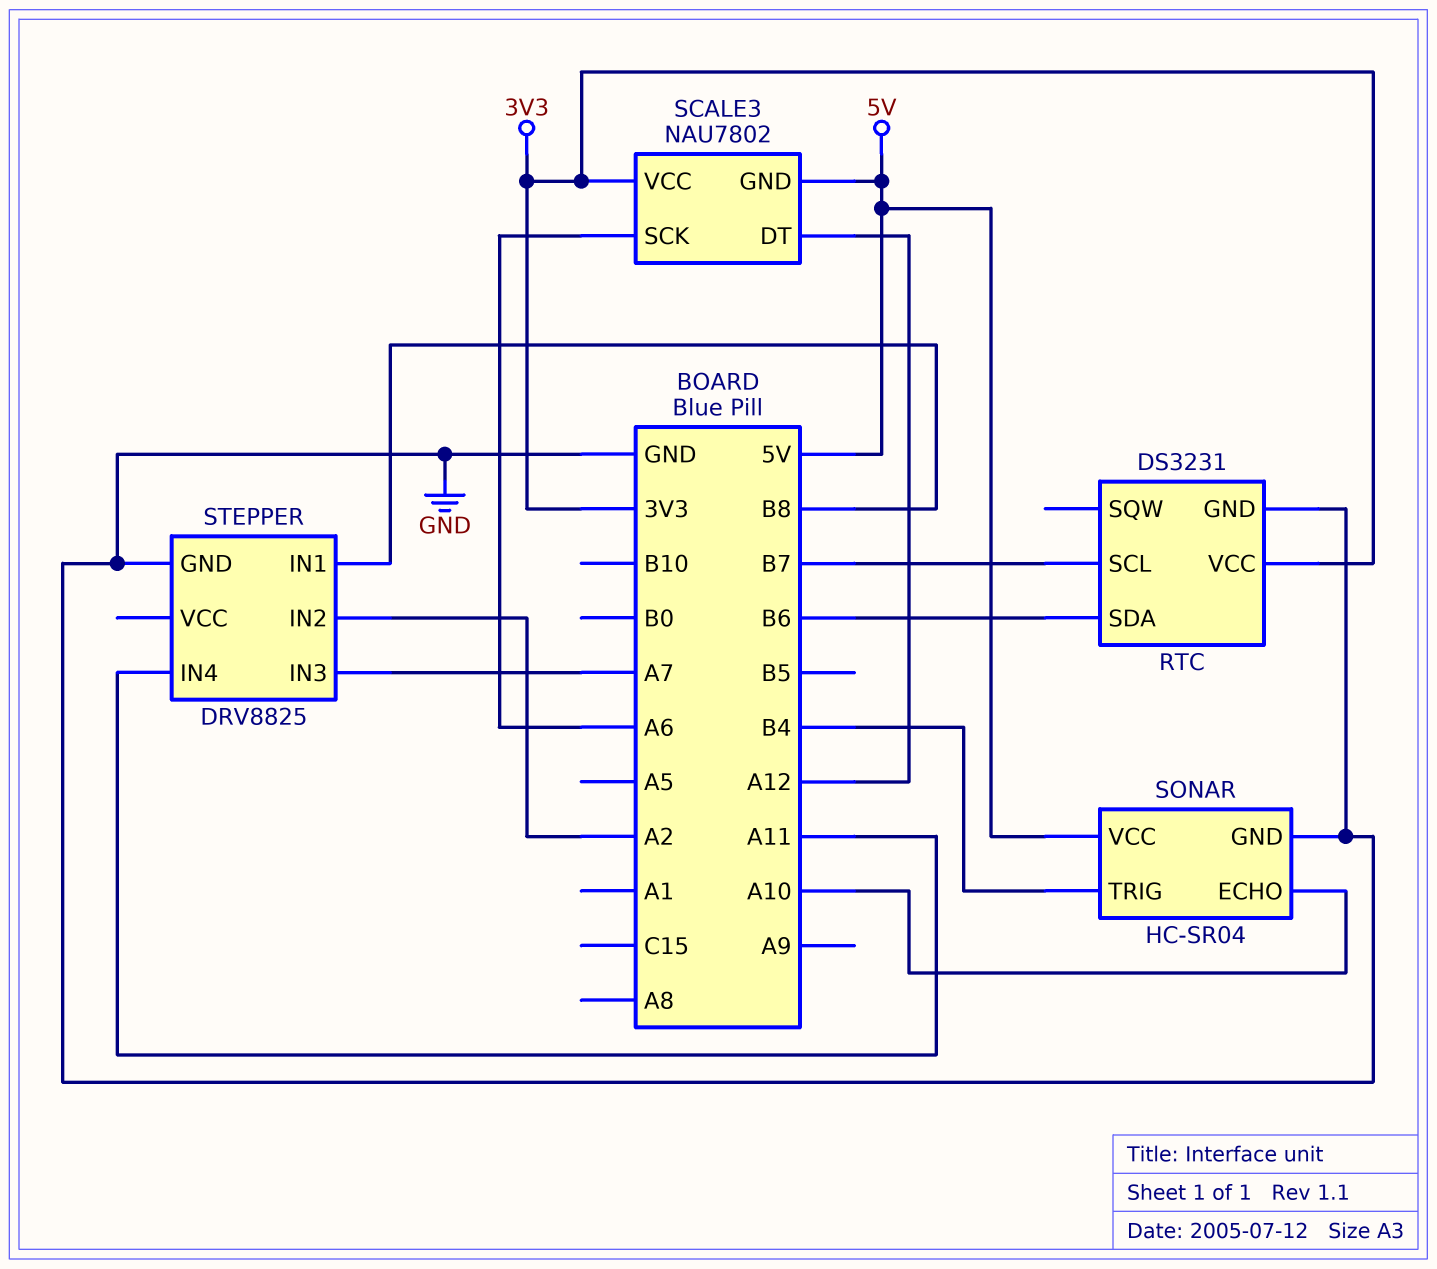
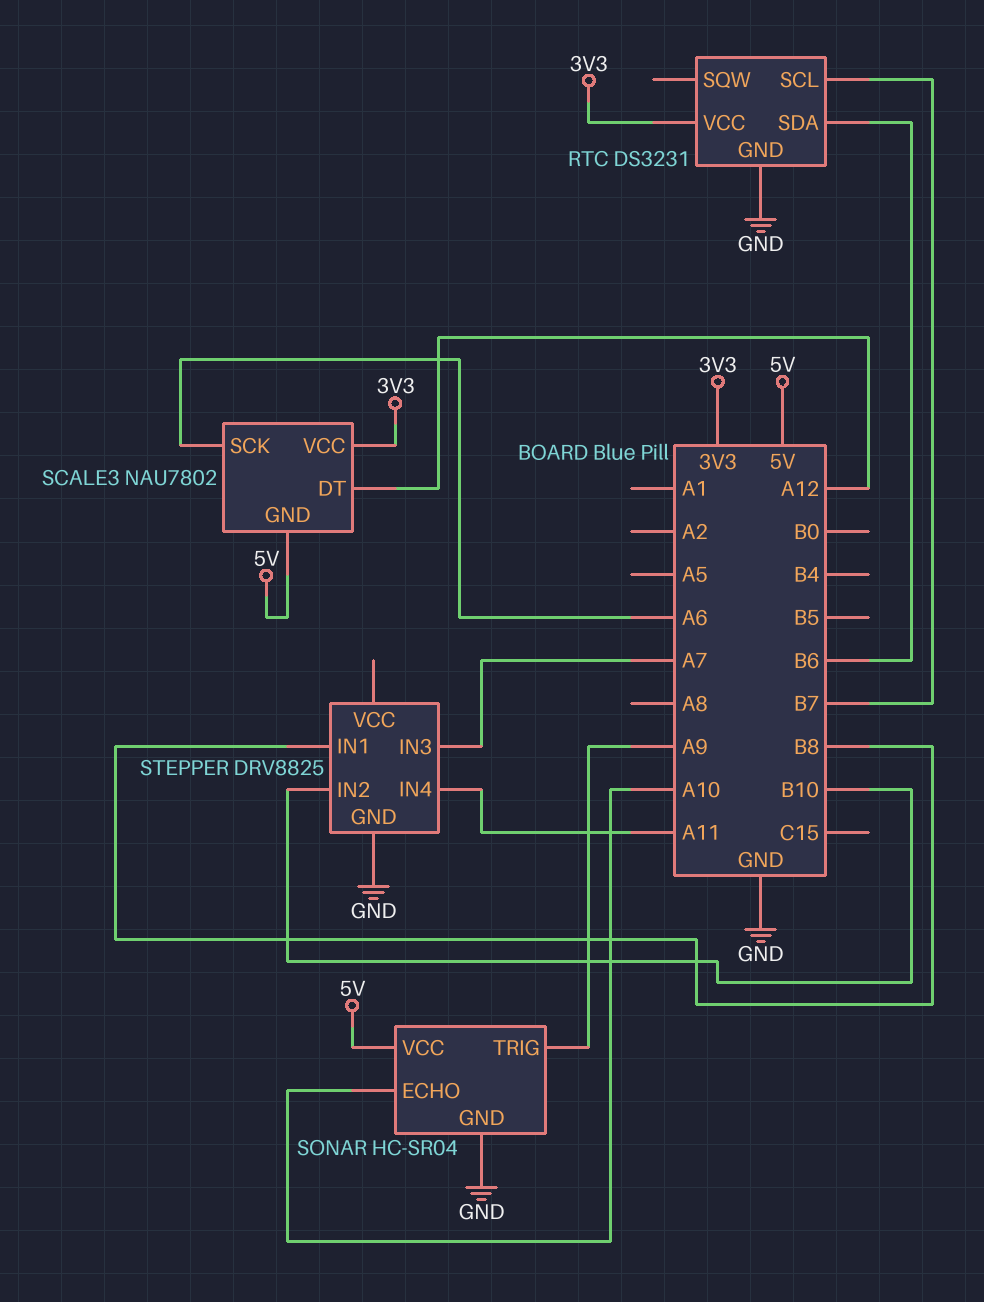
SONAR pin TRIG: B4 -> A9
STEPPER pin IN2: A2 -> B10

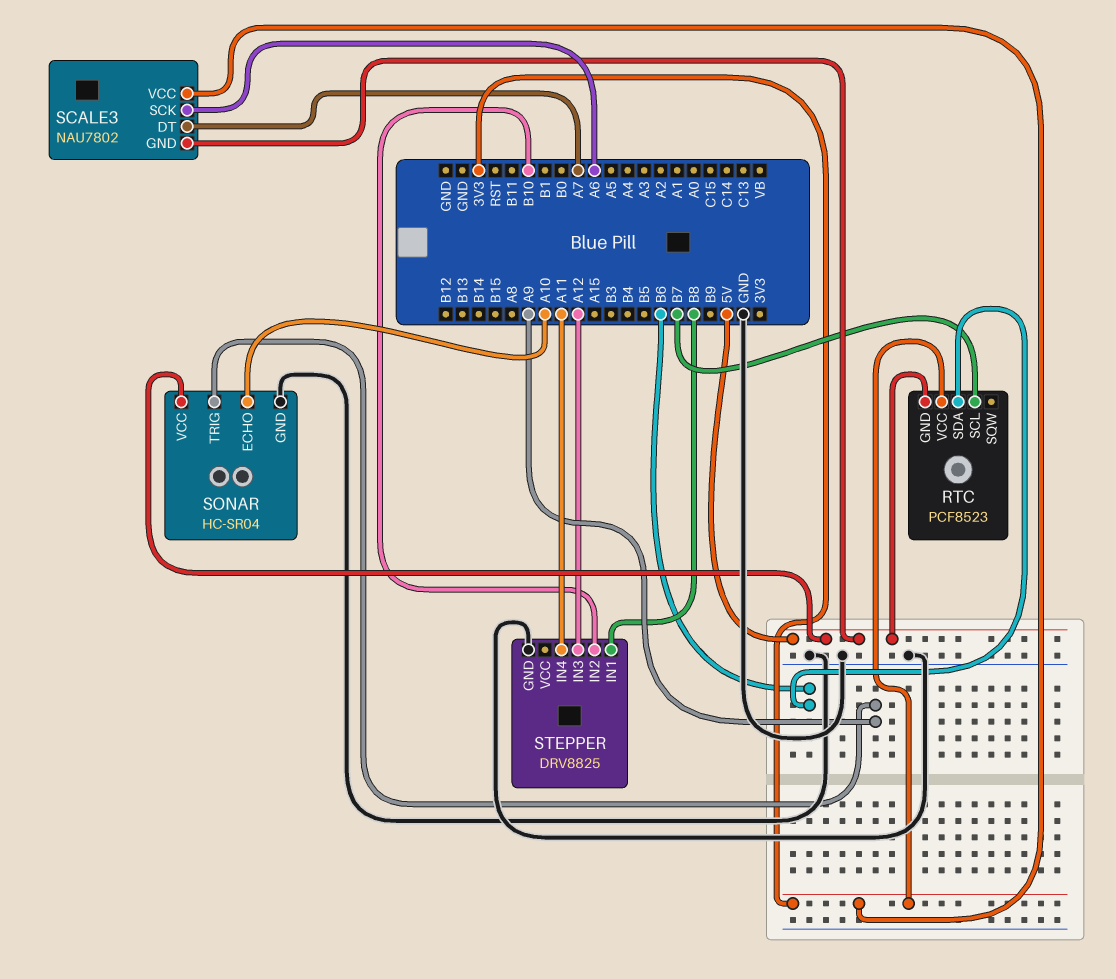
RTC: DS3231 -> PCF8523
RTC pin GND: GND -> 5V
SCALE3 pin DT: A12 -> A7
STEPPER pin IN3: A7 -> A12

